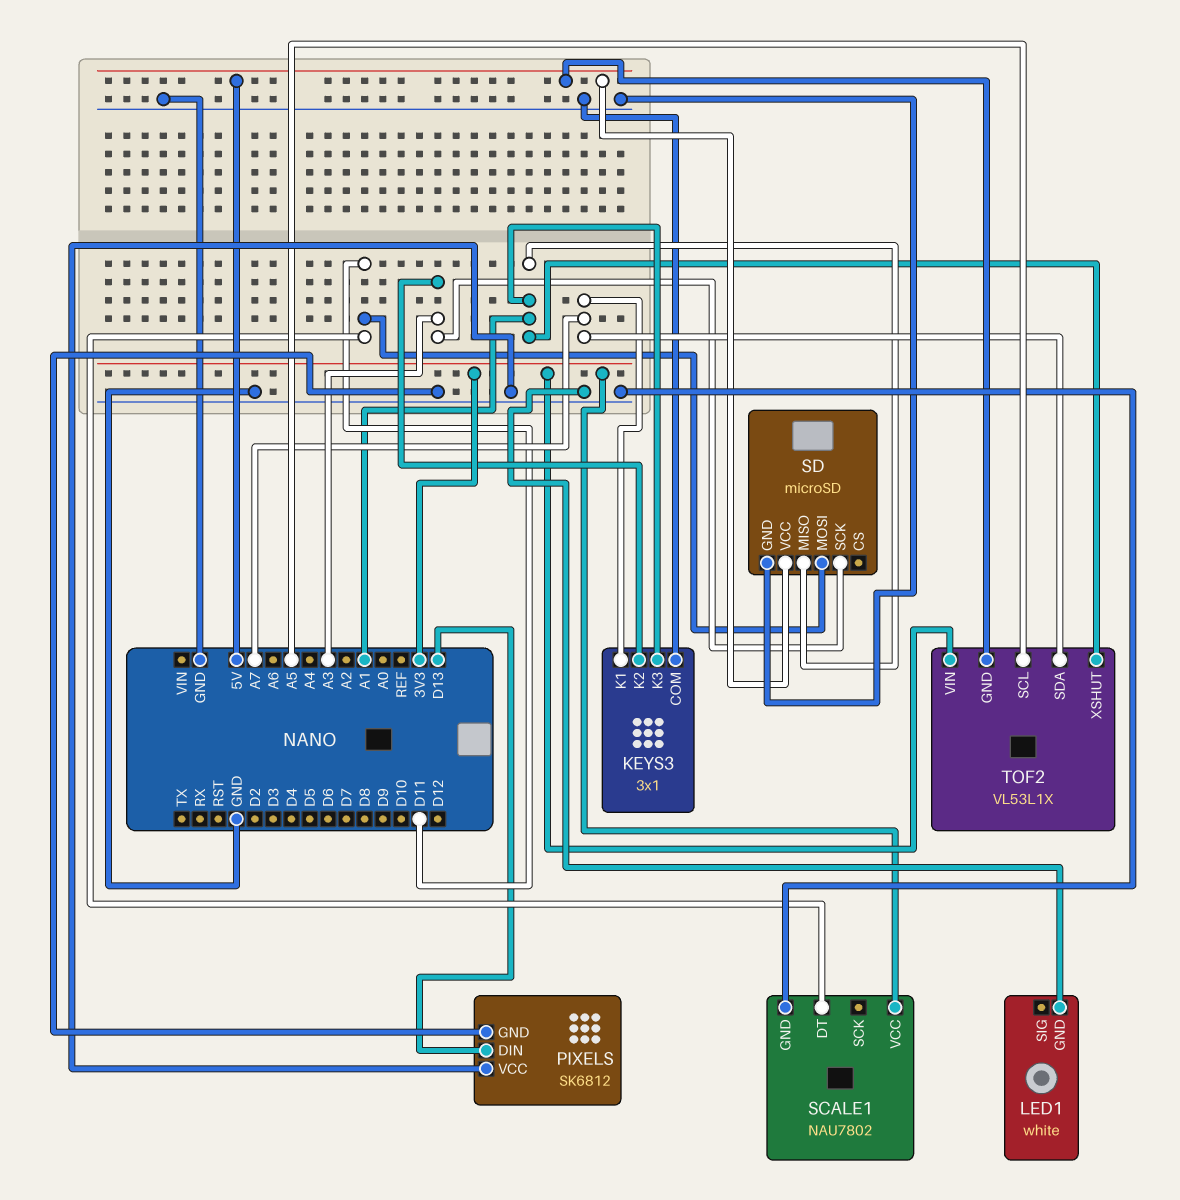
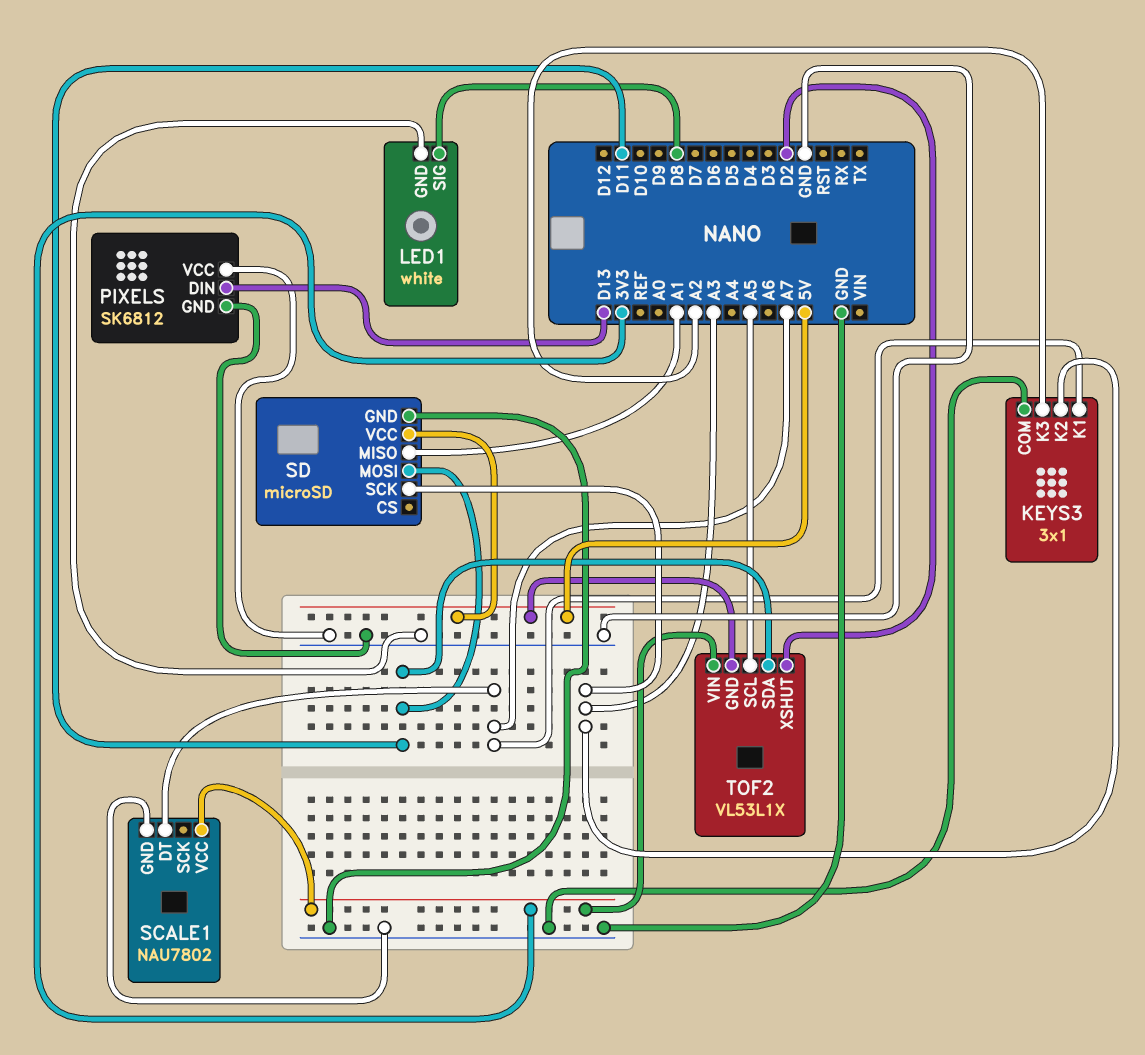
KEYS3 pin K3: A1 -> A2
LED1 pin SIG: none -> D8
SCALE1 pin DT: D11 -> A7
TOF2 pin SDA: A7 -> D11
TOF2 pin XSHUT: A1 -> D2

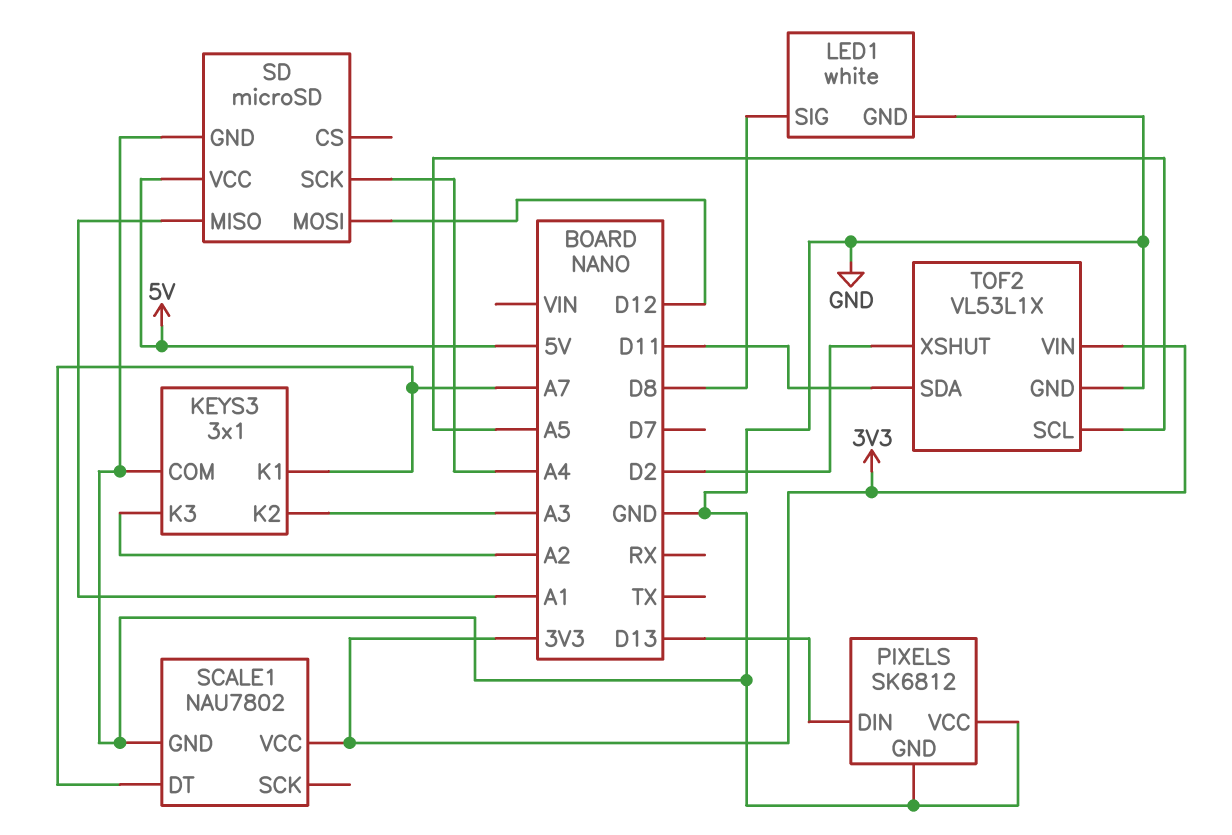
SD pin MOSI: D11 -> D12
SD pin SCK: A3 -> A4
TOF2 pin GND: 5V -> GND

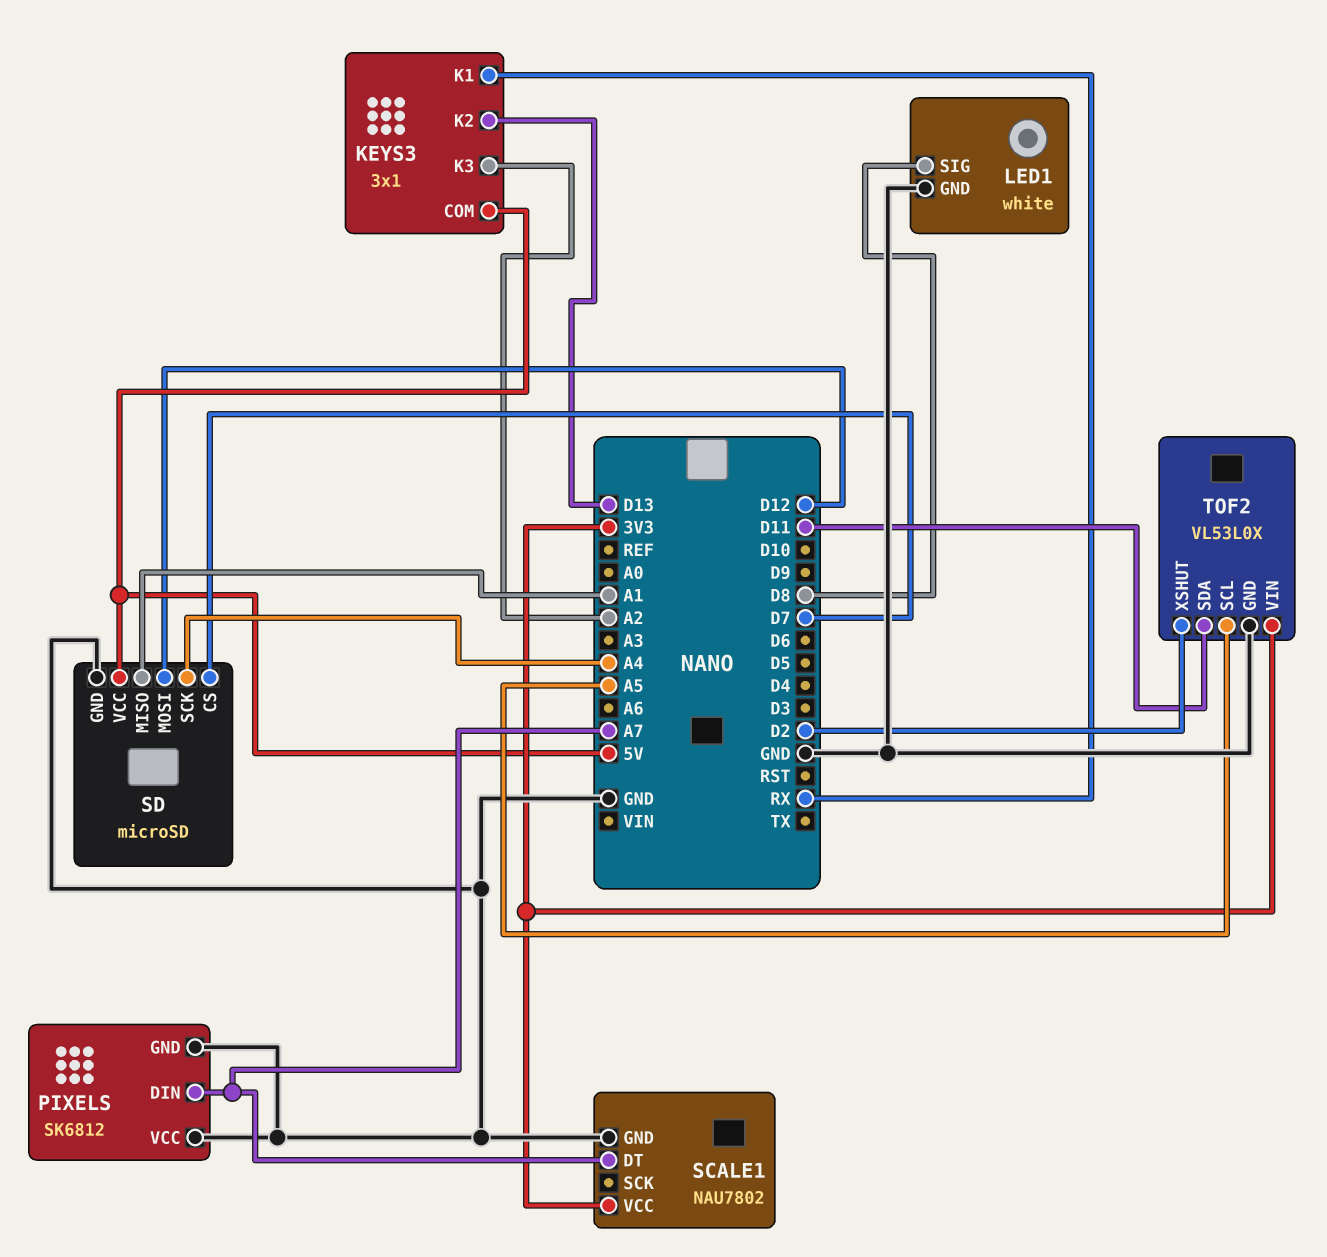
KEYS3 pin COM: GND -> 5V
KEYS3 pin K1: A7 -> RX
KEYS3 pin K2: A3 -> D13
PIXELS pin DIN: D13 -> A7
SD pin CS: none -> D7
TOF2: VL53L1X -> VL53L0X

